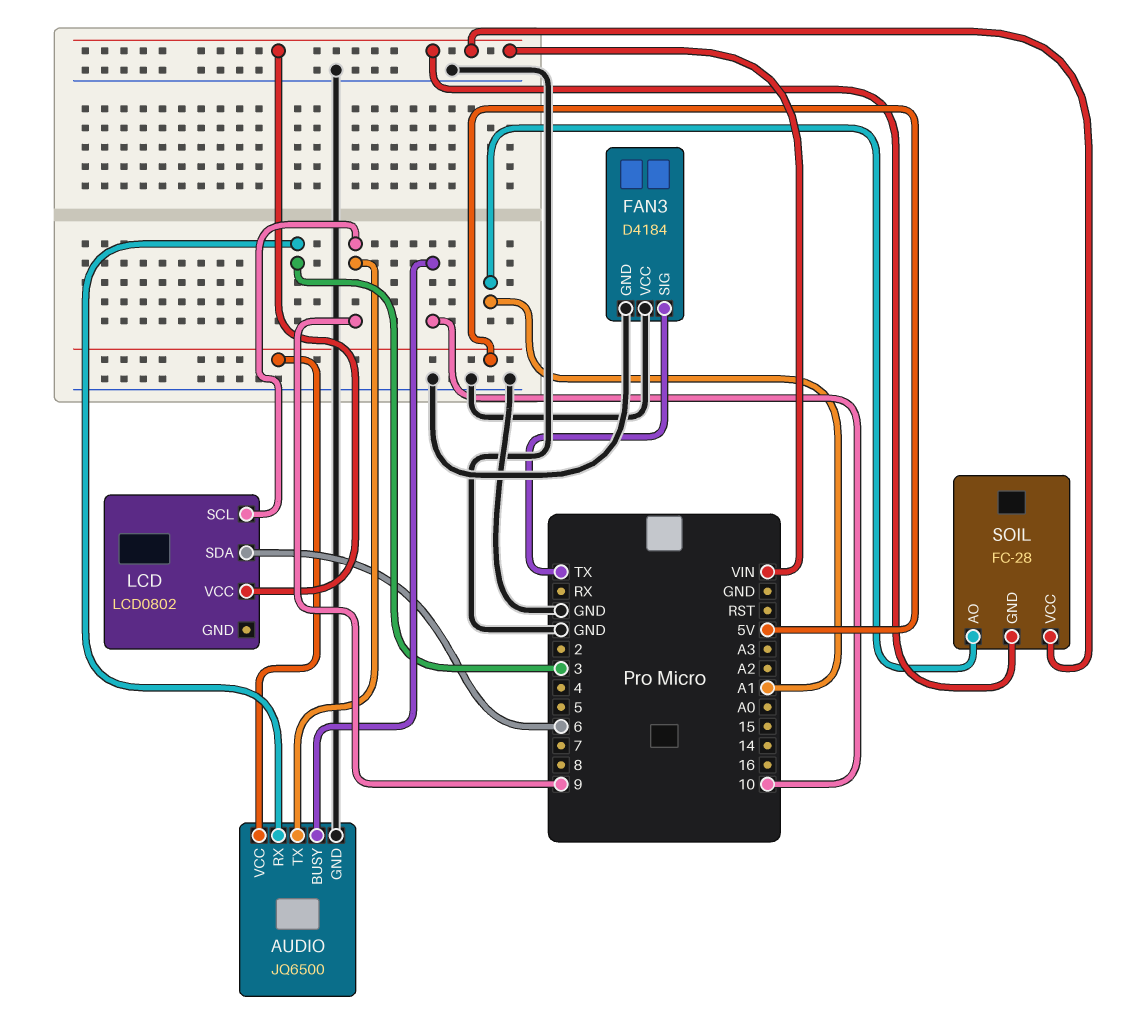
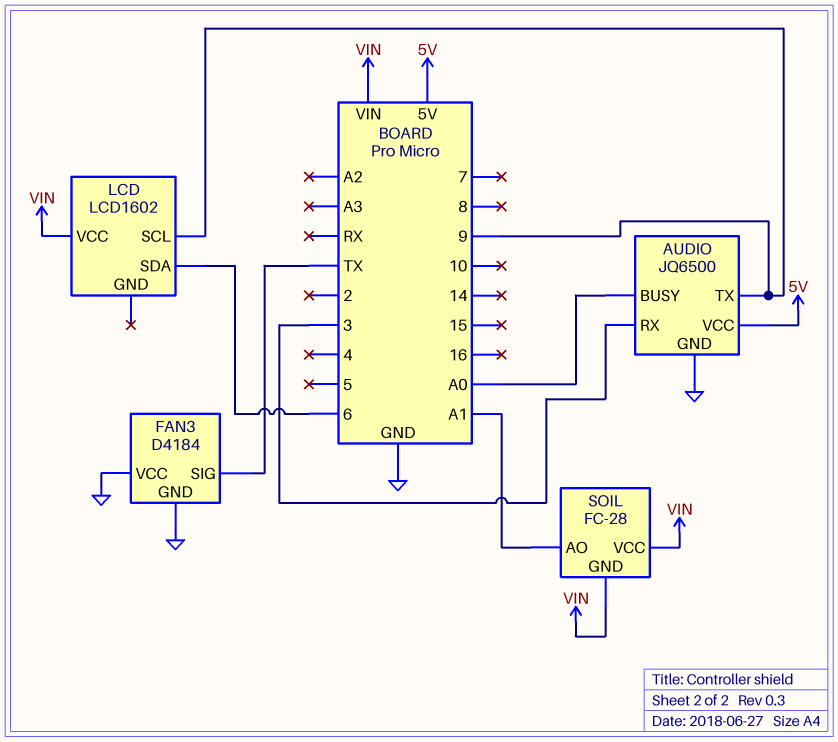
AUDIO pin BUSY: 10 -> A0
LCD: LCD0802 -> LCD1602

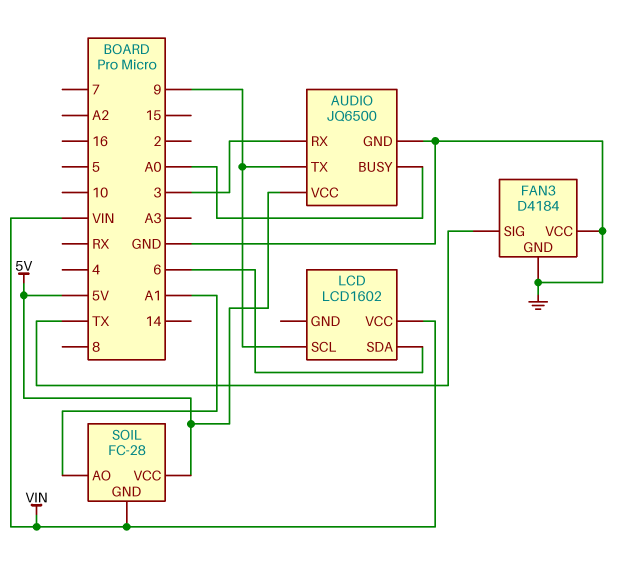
SOIL pin VCC: VIN -> 5V

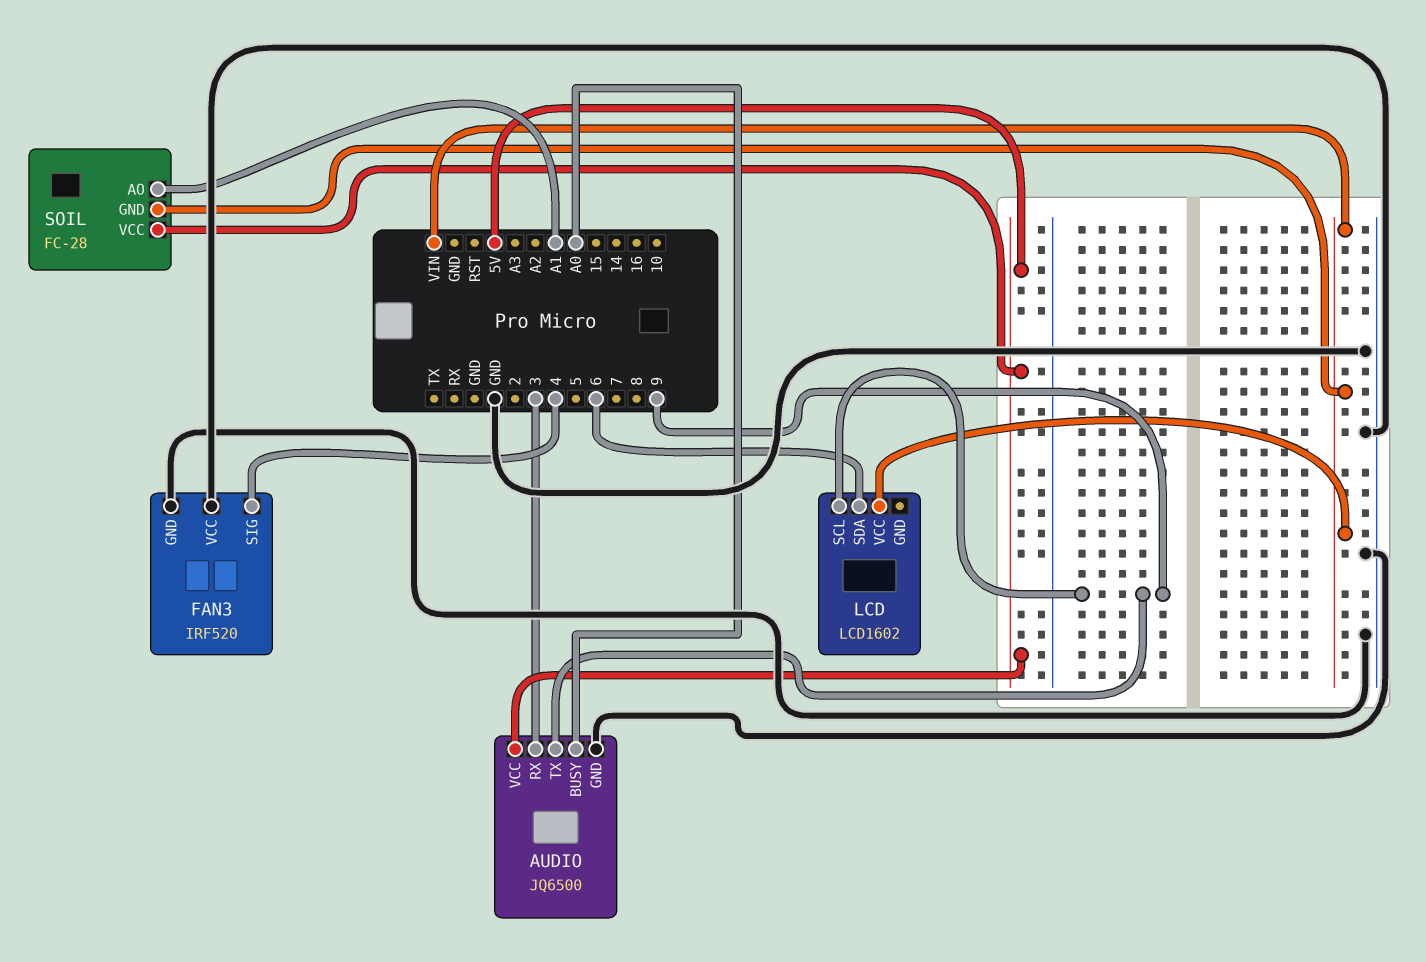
FAN3: D4184 -> IRF520
FAN3 pin SIG: TX -> 4

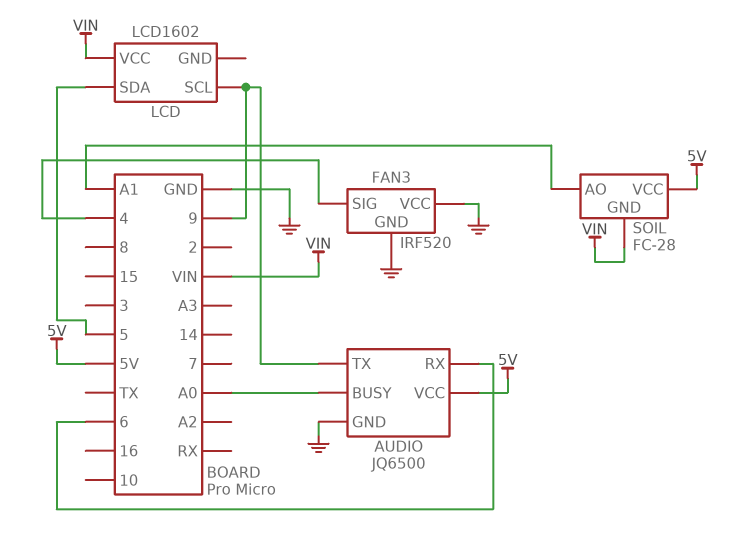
AUDIO pin RX: 3 -> 6
LCD pin SDA: 6 -> 5

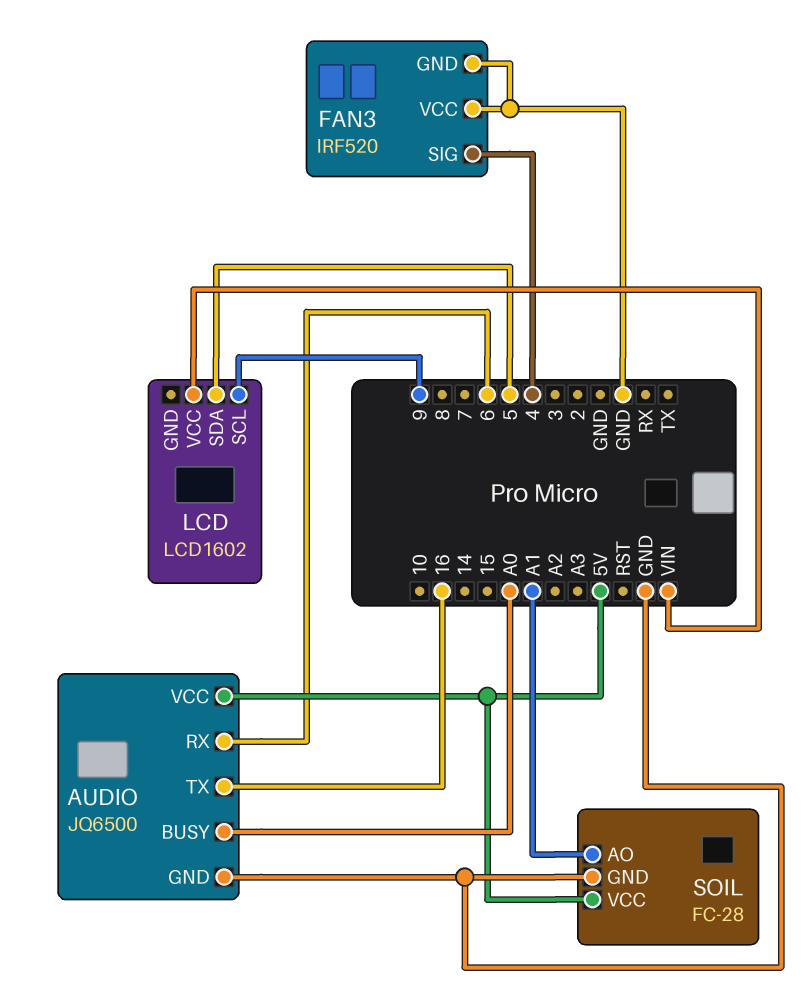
AUDIO pin TX: 9 -> 16
SOIL pin GND: VIN -> GND

